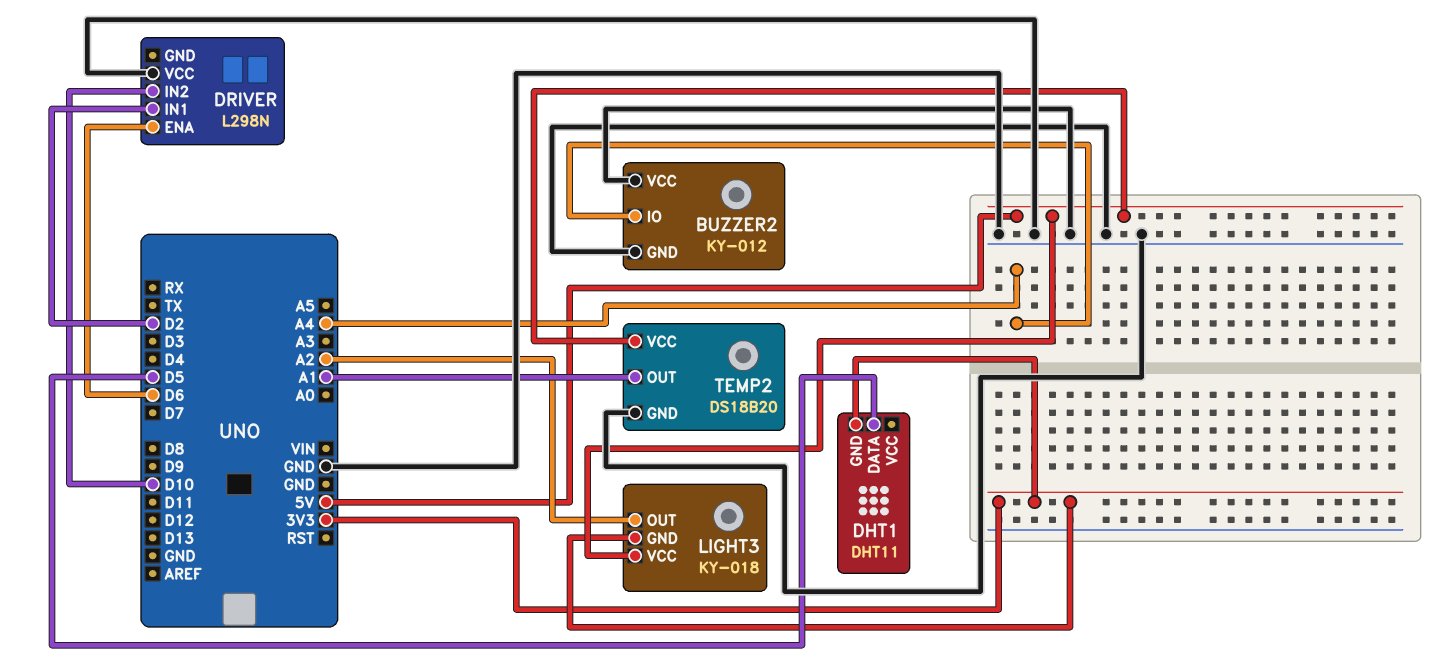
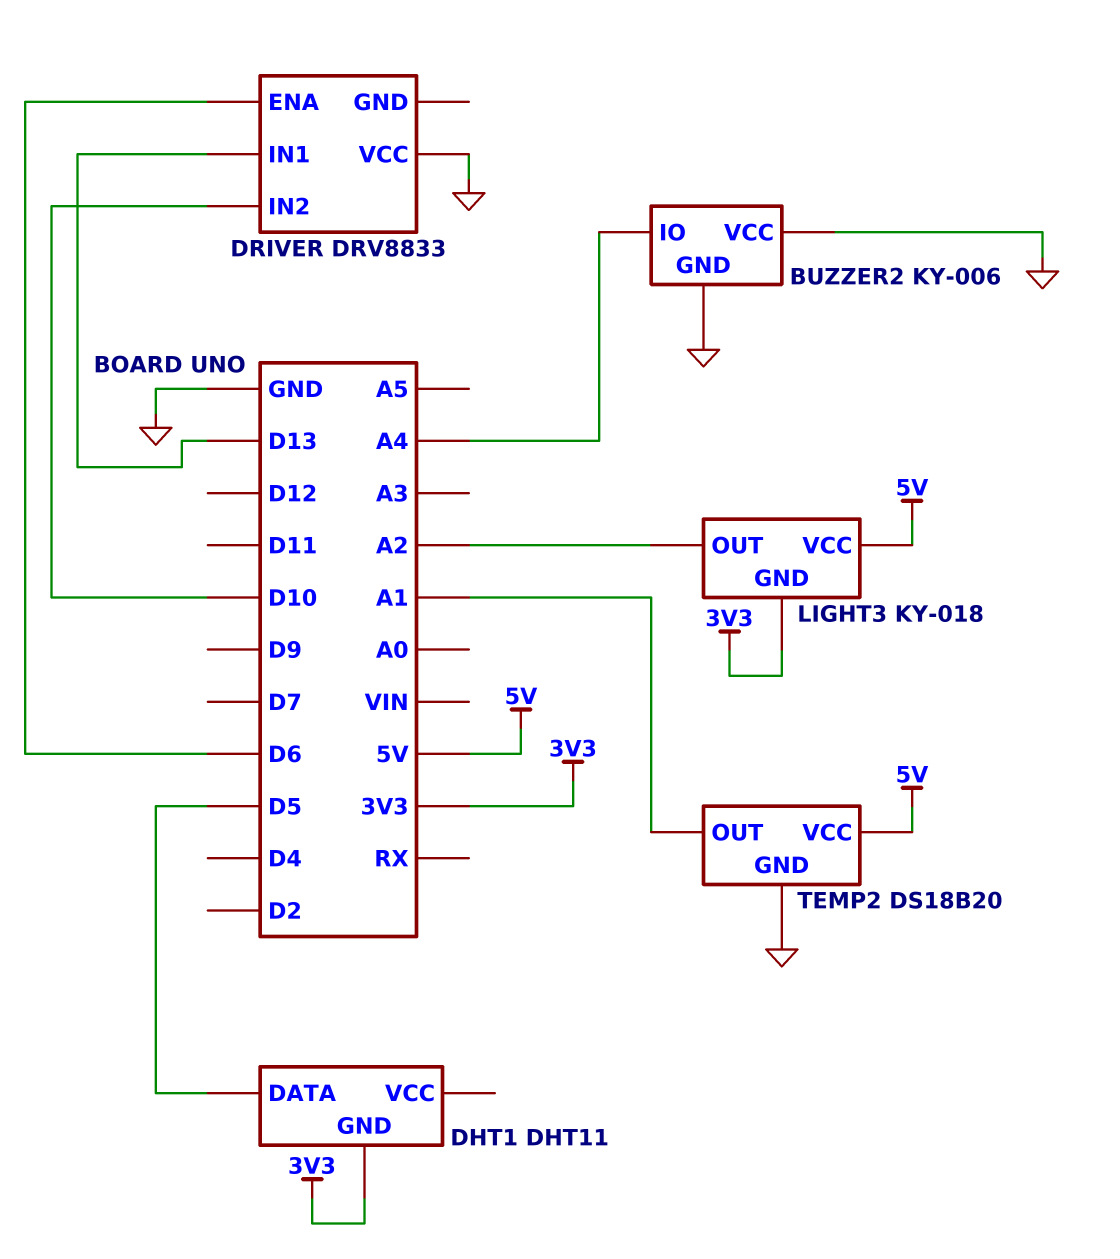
BUZZER2: KY-012 -> KY-006
DRIVER: L298N -> DRV8833
DRIVER pin IN1: D2 -> D13

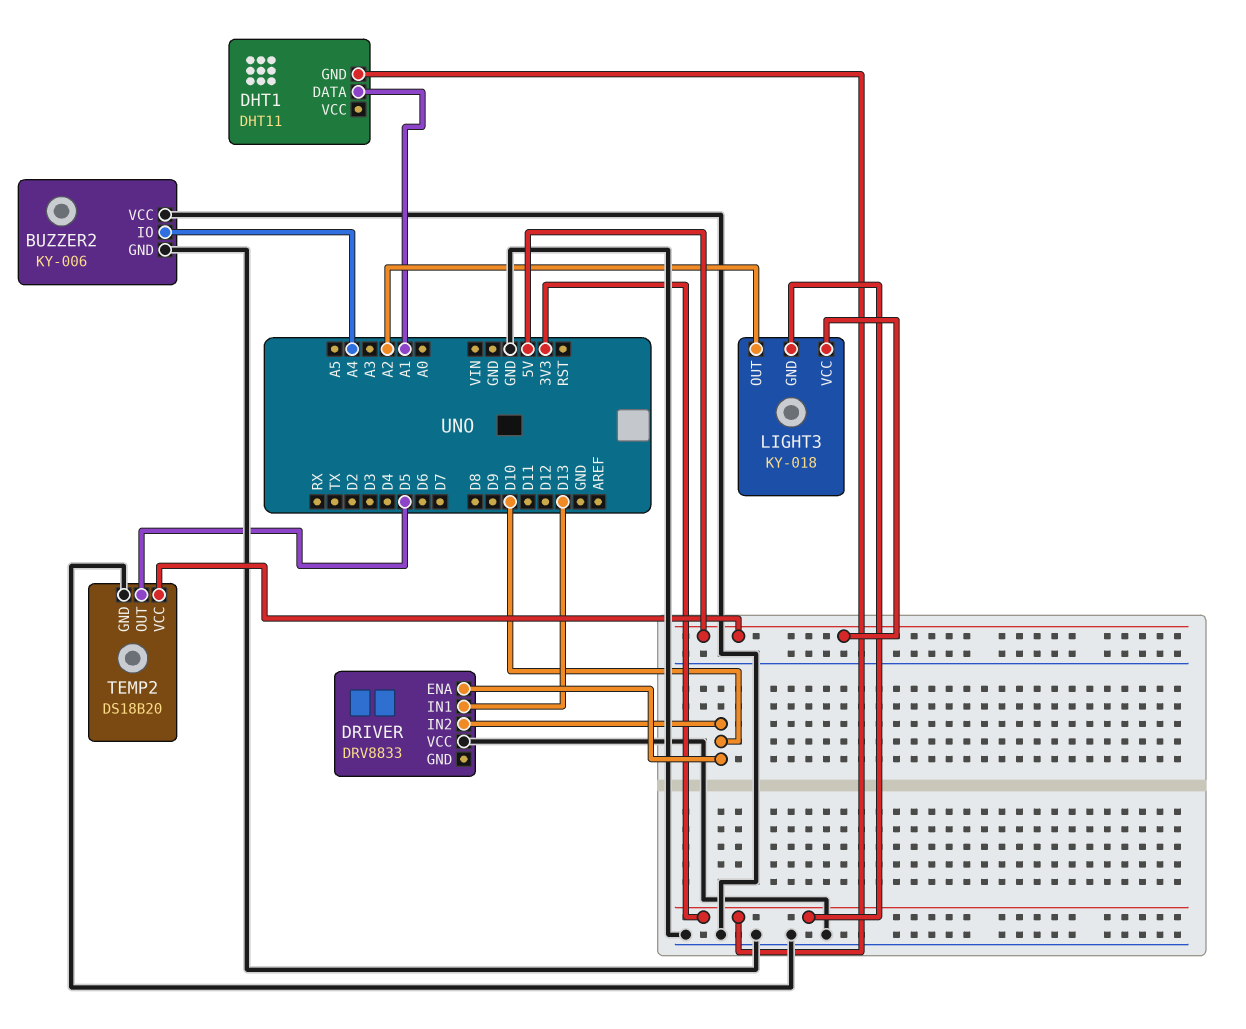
DHT1 pin DATA: D5 -> A1
DRIVER pin ENA: D6 -> D10
TEMP2 pin OUT: A1 -> D5

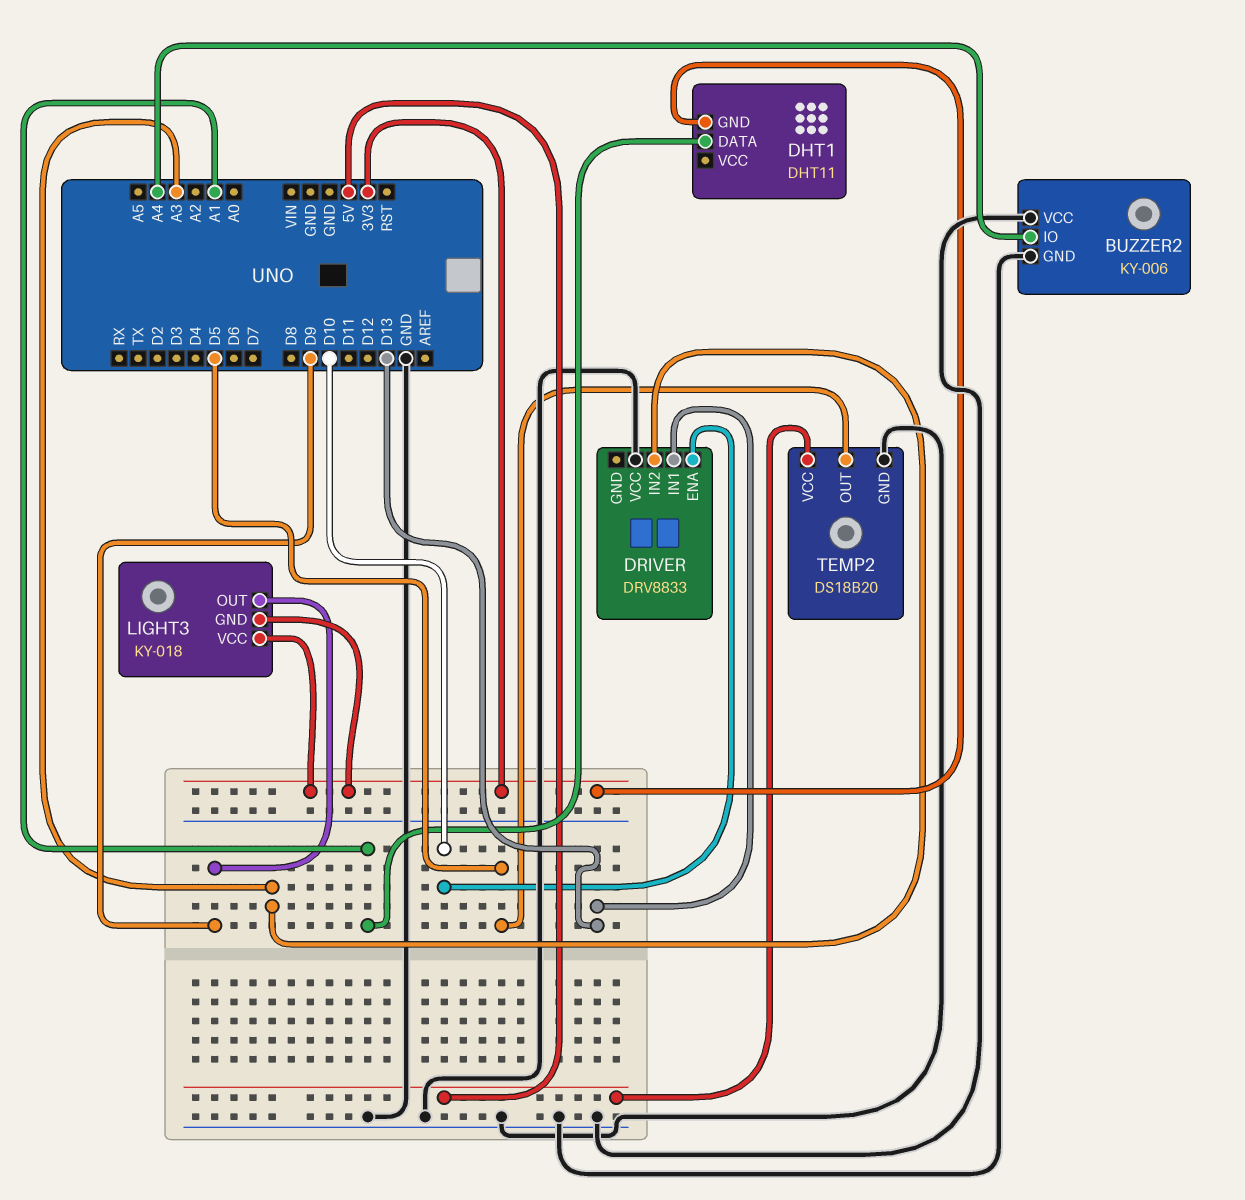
DRIVER pin IN2: D10 -> A3
LIGHT3 pin OUT: A2 -> D9
LIGHT3 pin VCC: 5V -> 3V3

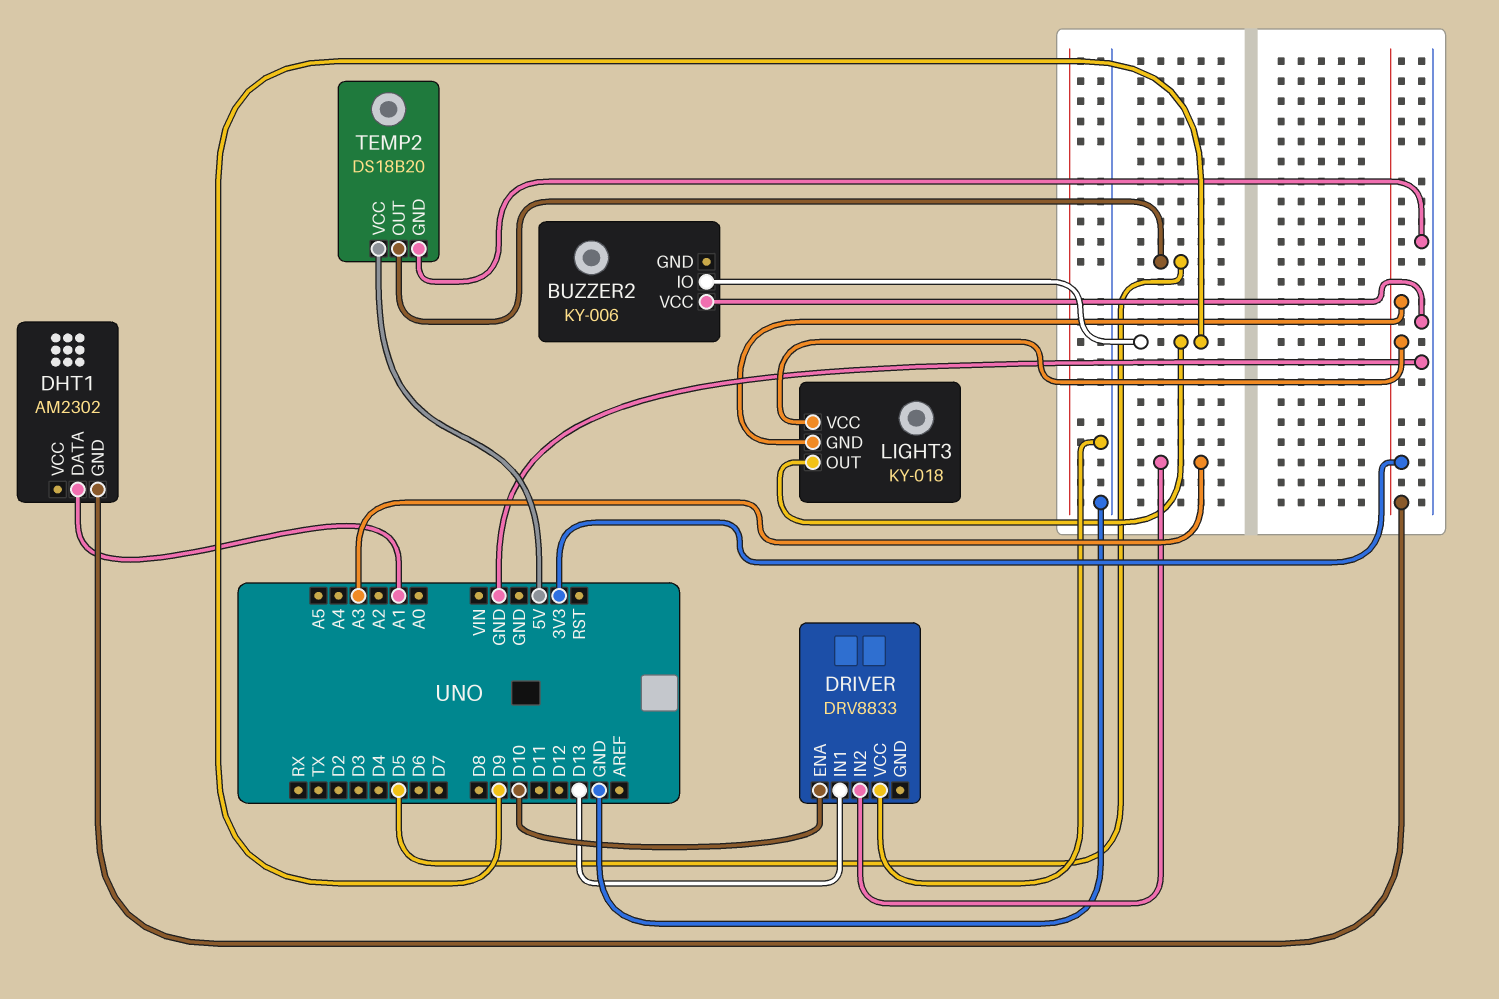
BUZZER2 pin GND: GND -> none
BUZZER2 pin IO: A4 -> D9
DHT1: DHT11 -> AM2302

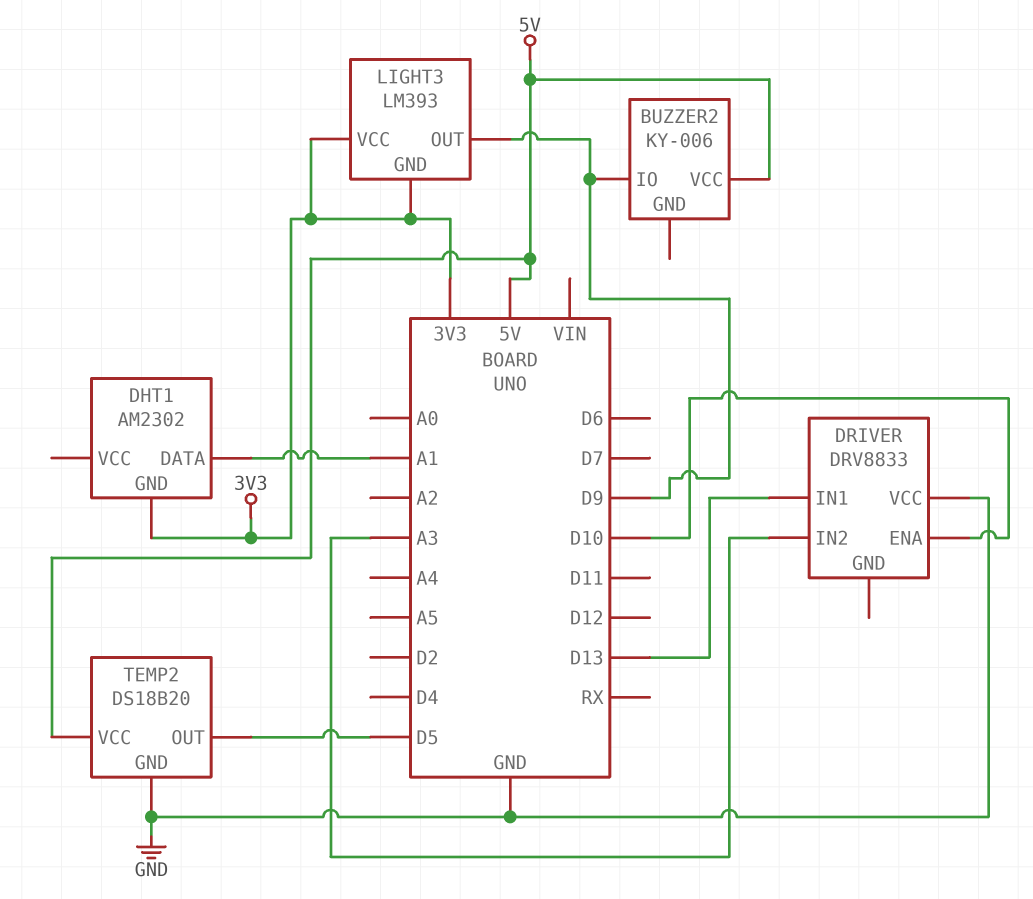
BUZZER2 pin VCC: GND -> 5V
LIGHT3: KY-018 -> LM393

